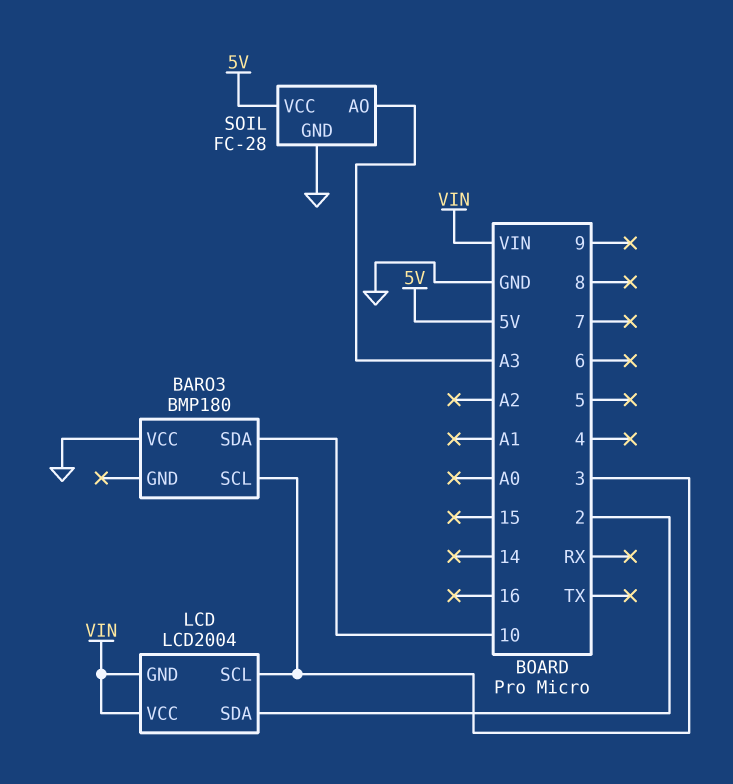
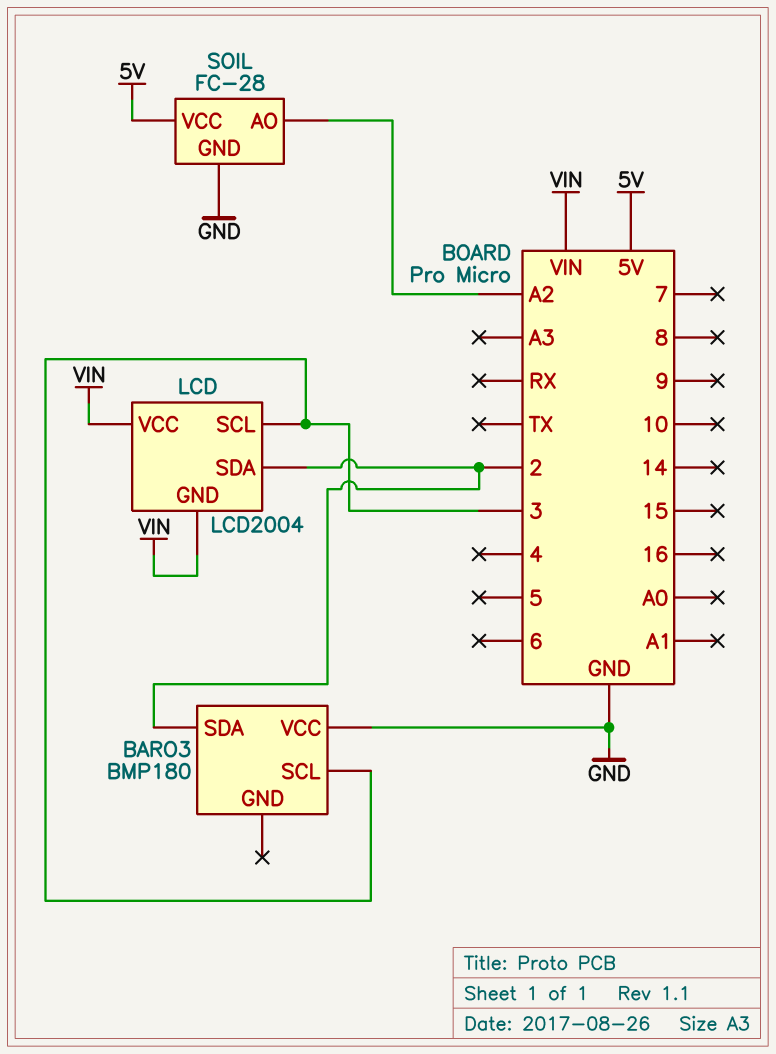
BARO3 pin SDA: 10 -> 2
SOIL pin AO: A3 -> A2

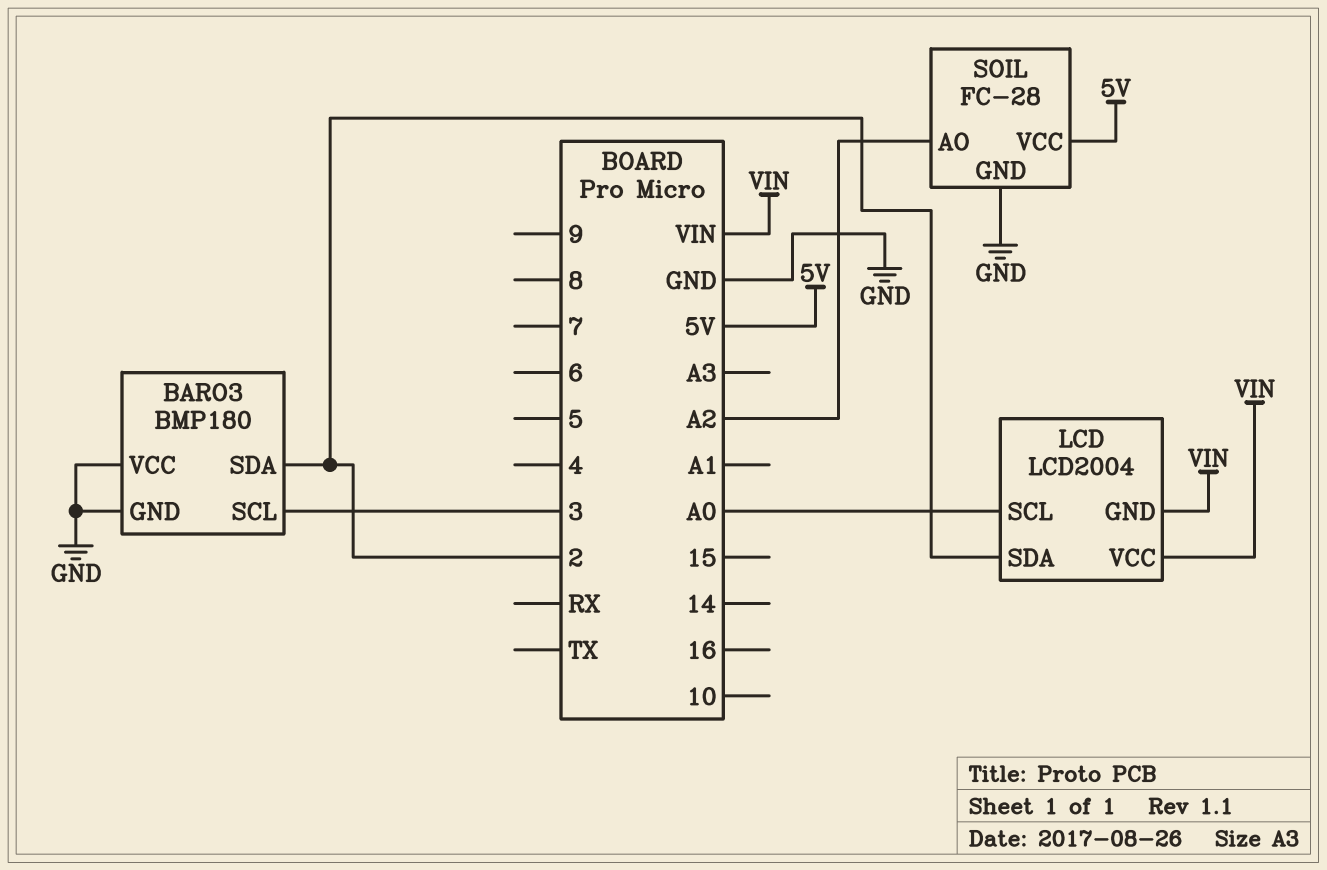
BARO3 pin GND: none -> GND
LCD pin SCL: 3 -> A0

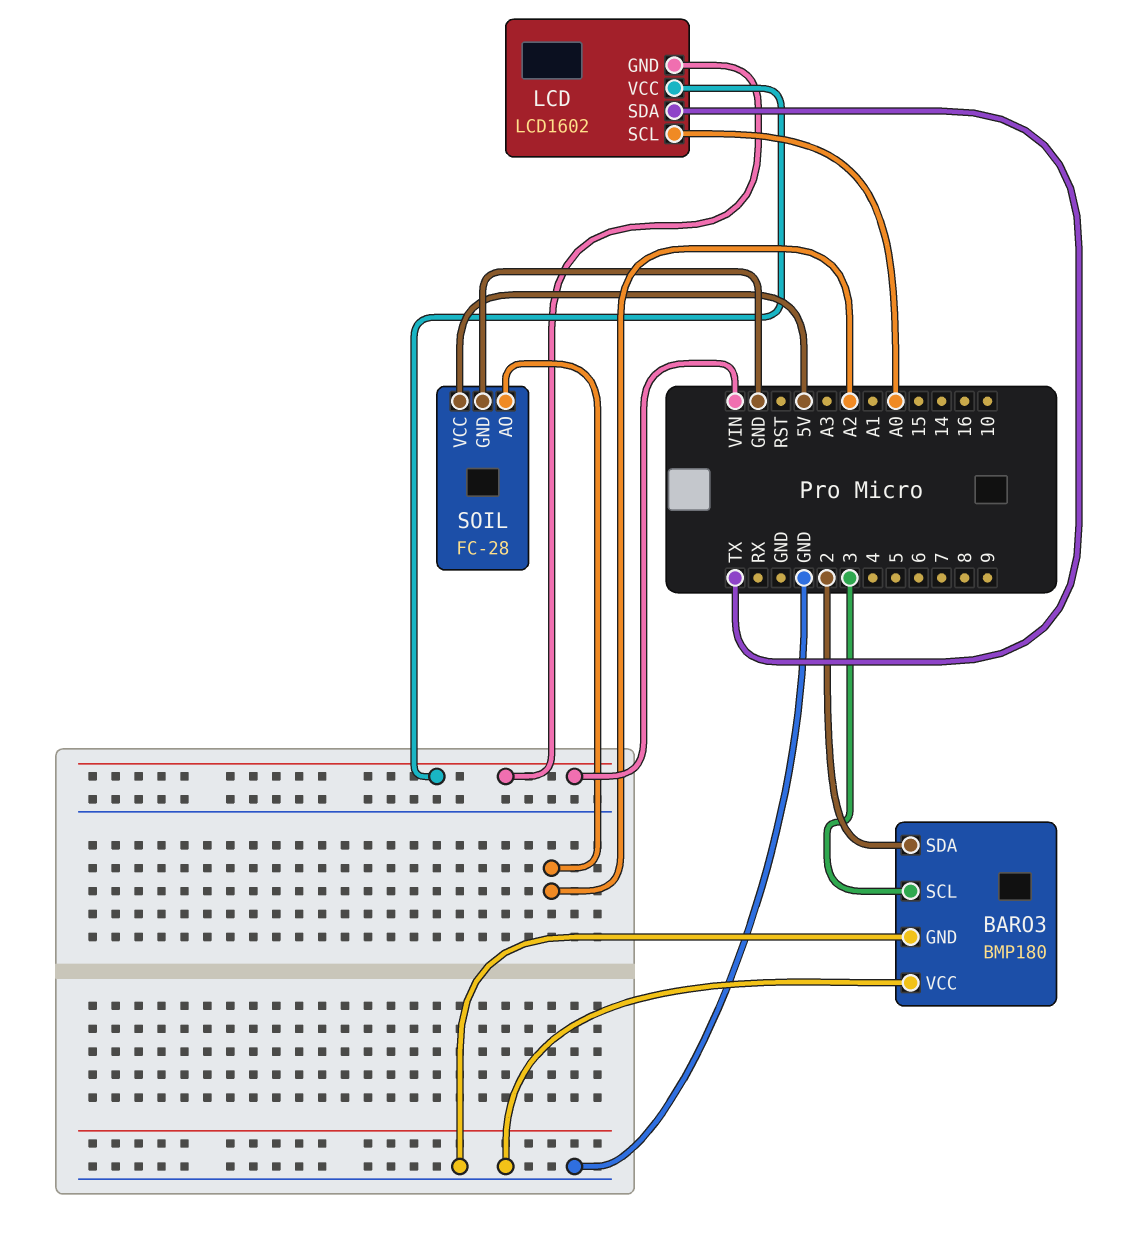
LCD: LCD2004 -> LCD1602
LCD pin SDA: 2 -> TX

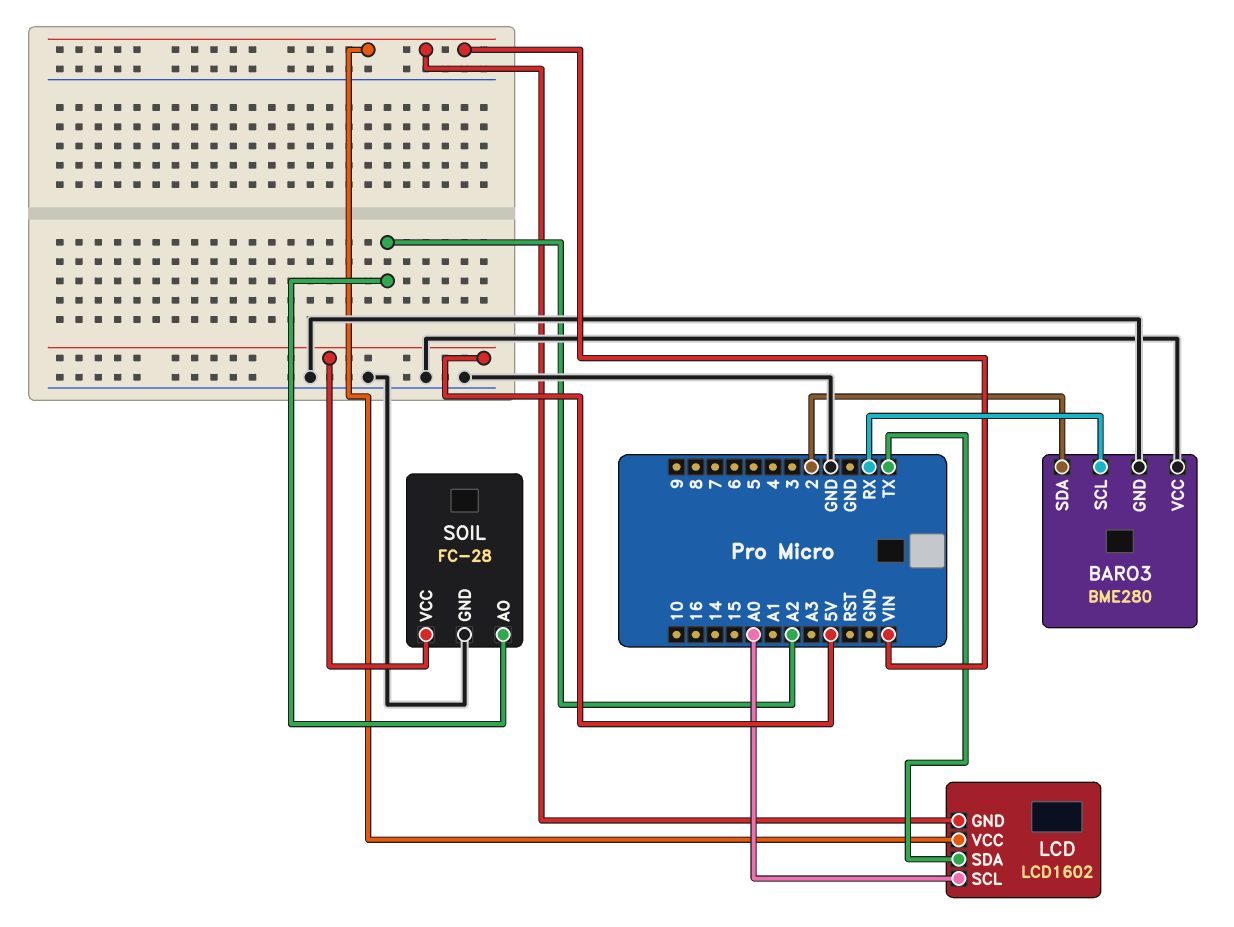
BARO3: BMP180 -> BME280
BARO3 pin SCL: 3 -> RX

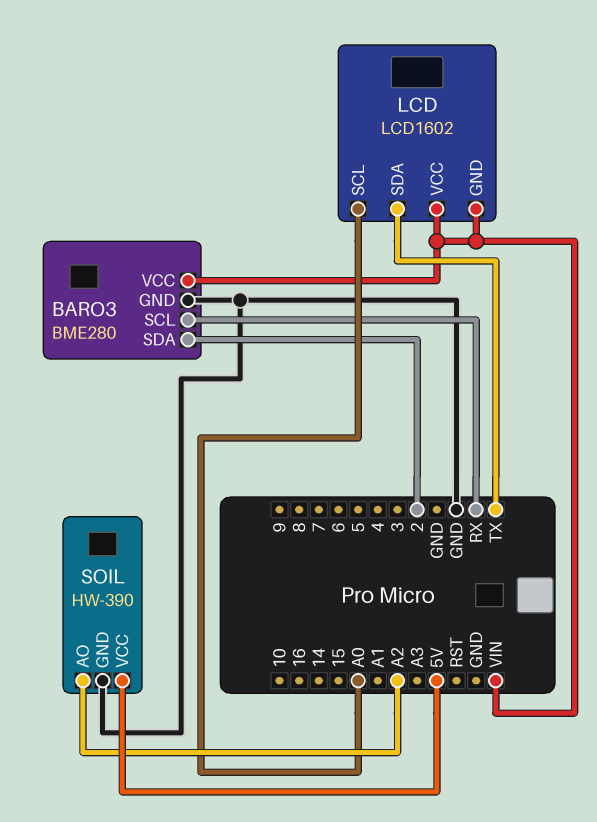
BARO3 pin VCC: GND -> VIN
SOIL: FC-28 -> HW-390

